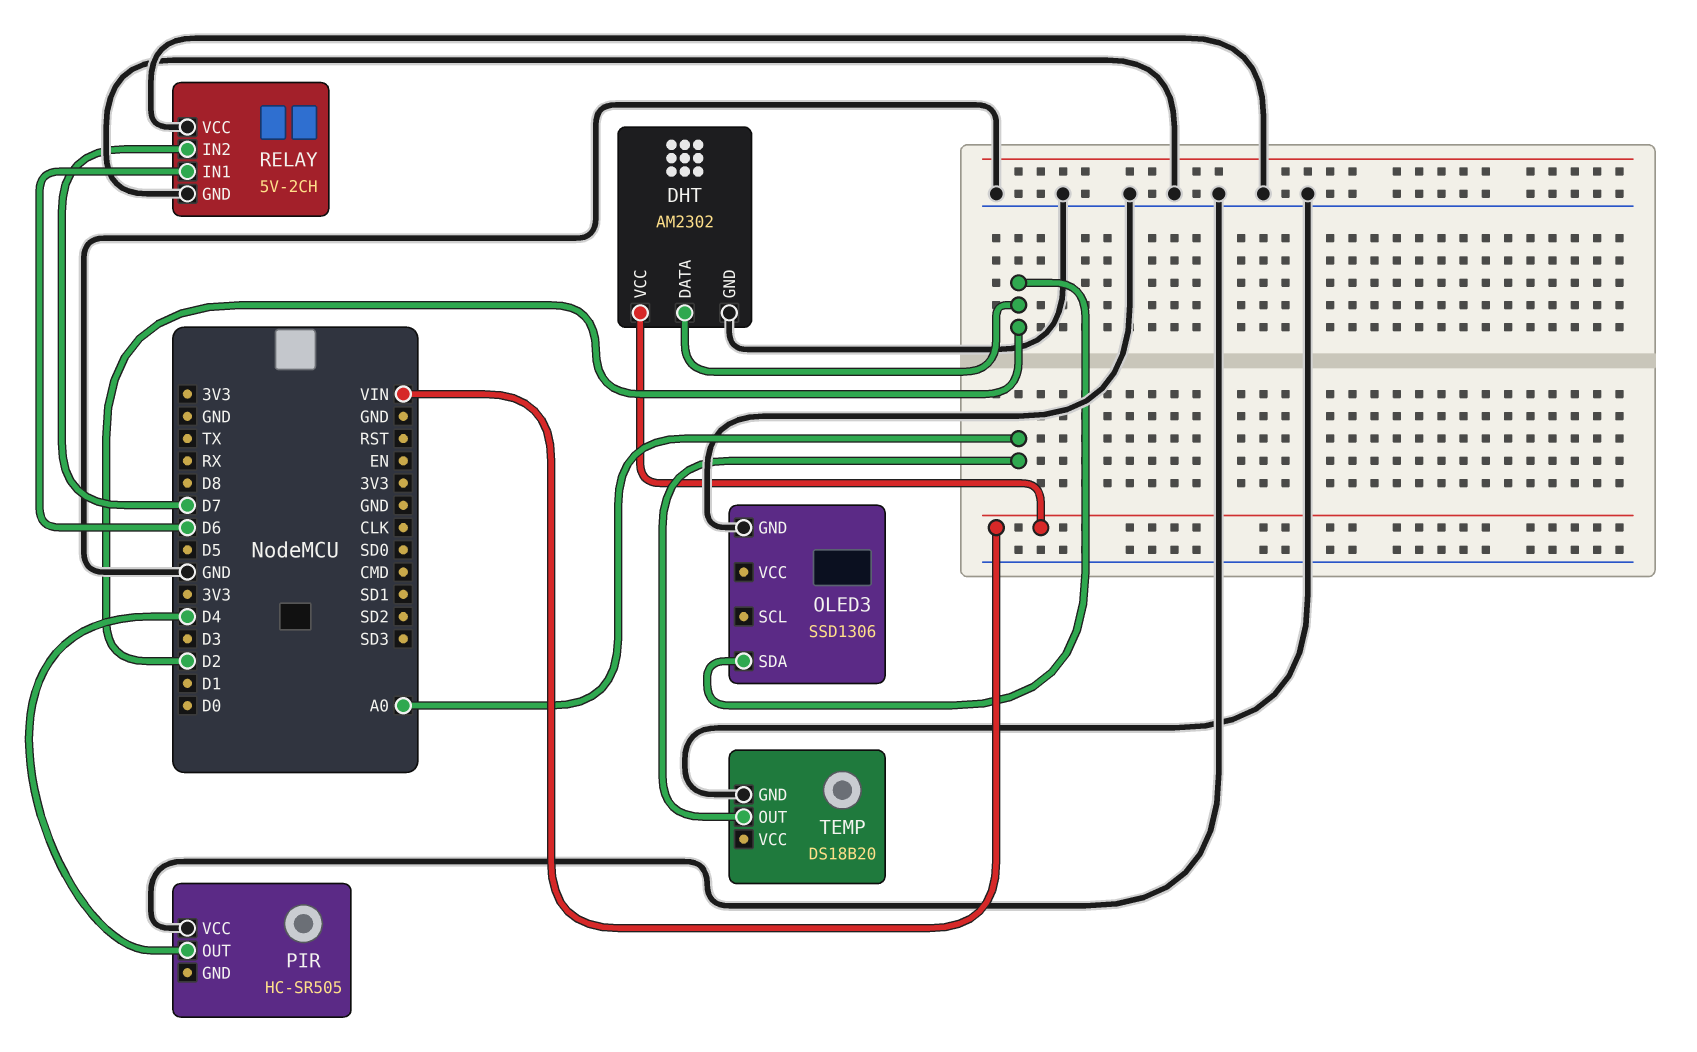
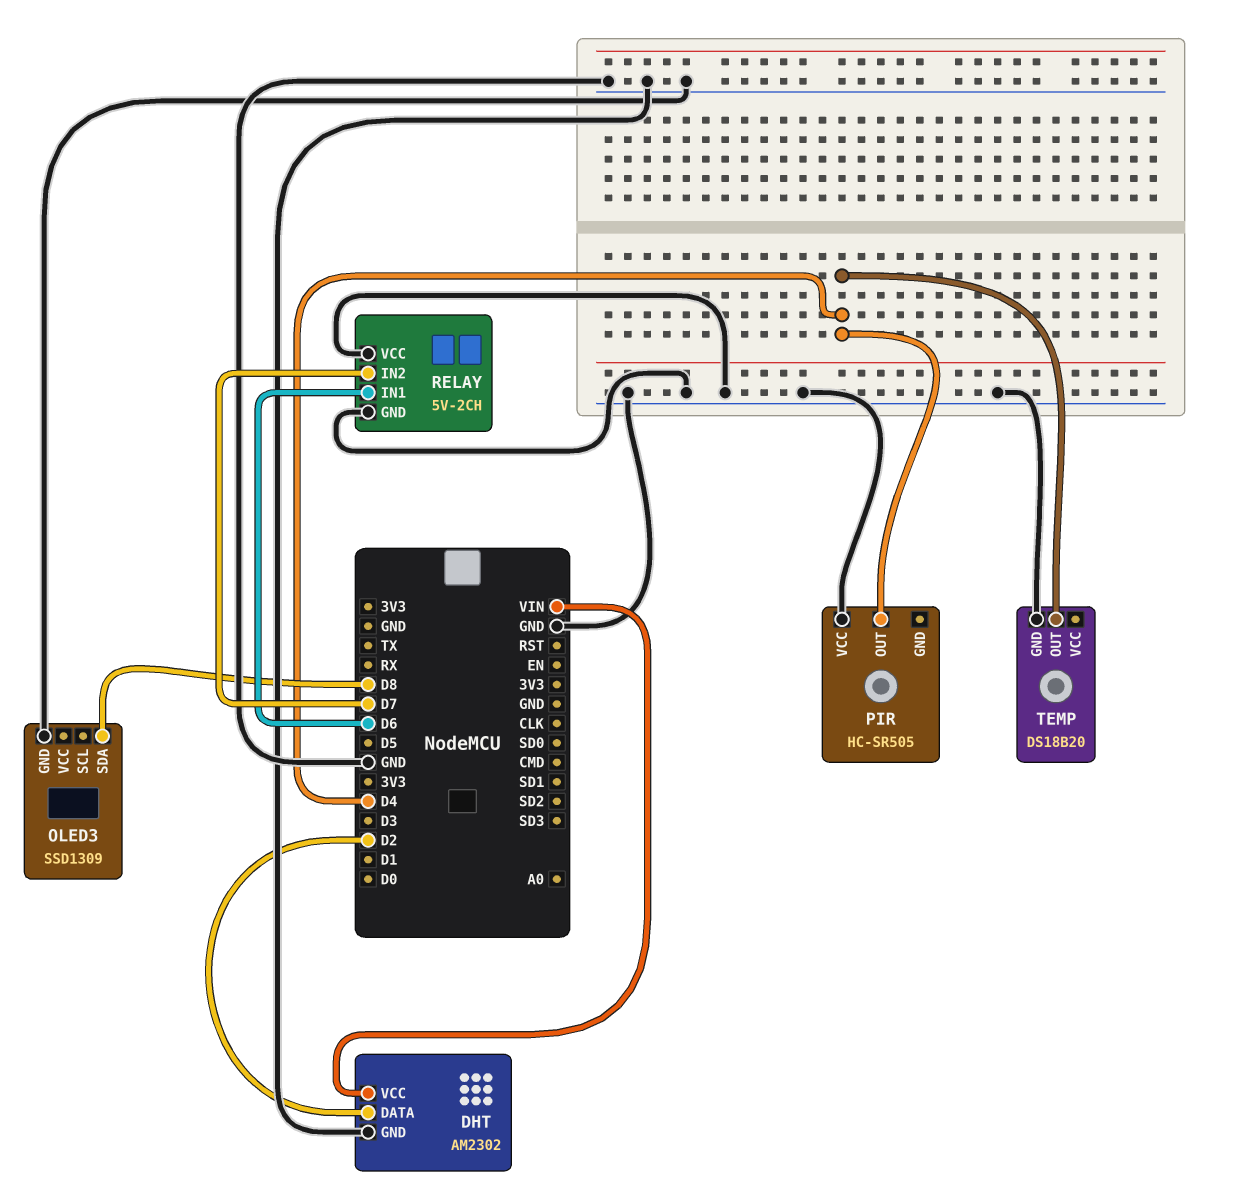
OLED3: SSD1306 -> SSD1309
OLED3 pin SDA: D2 -> D8
TEMP pin OUT: A0 -> D4

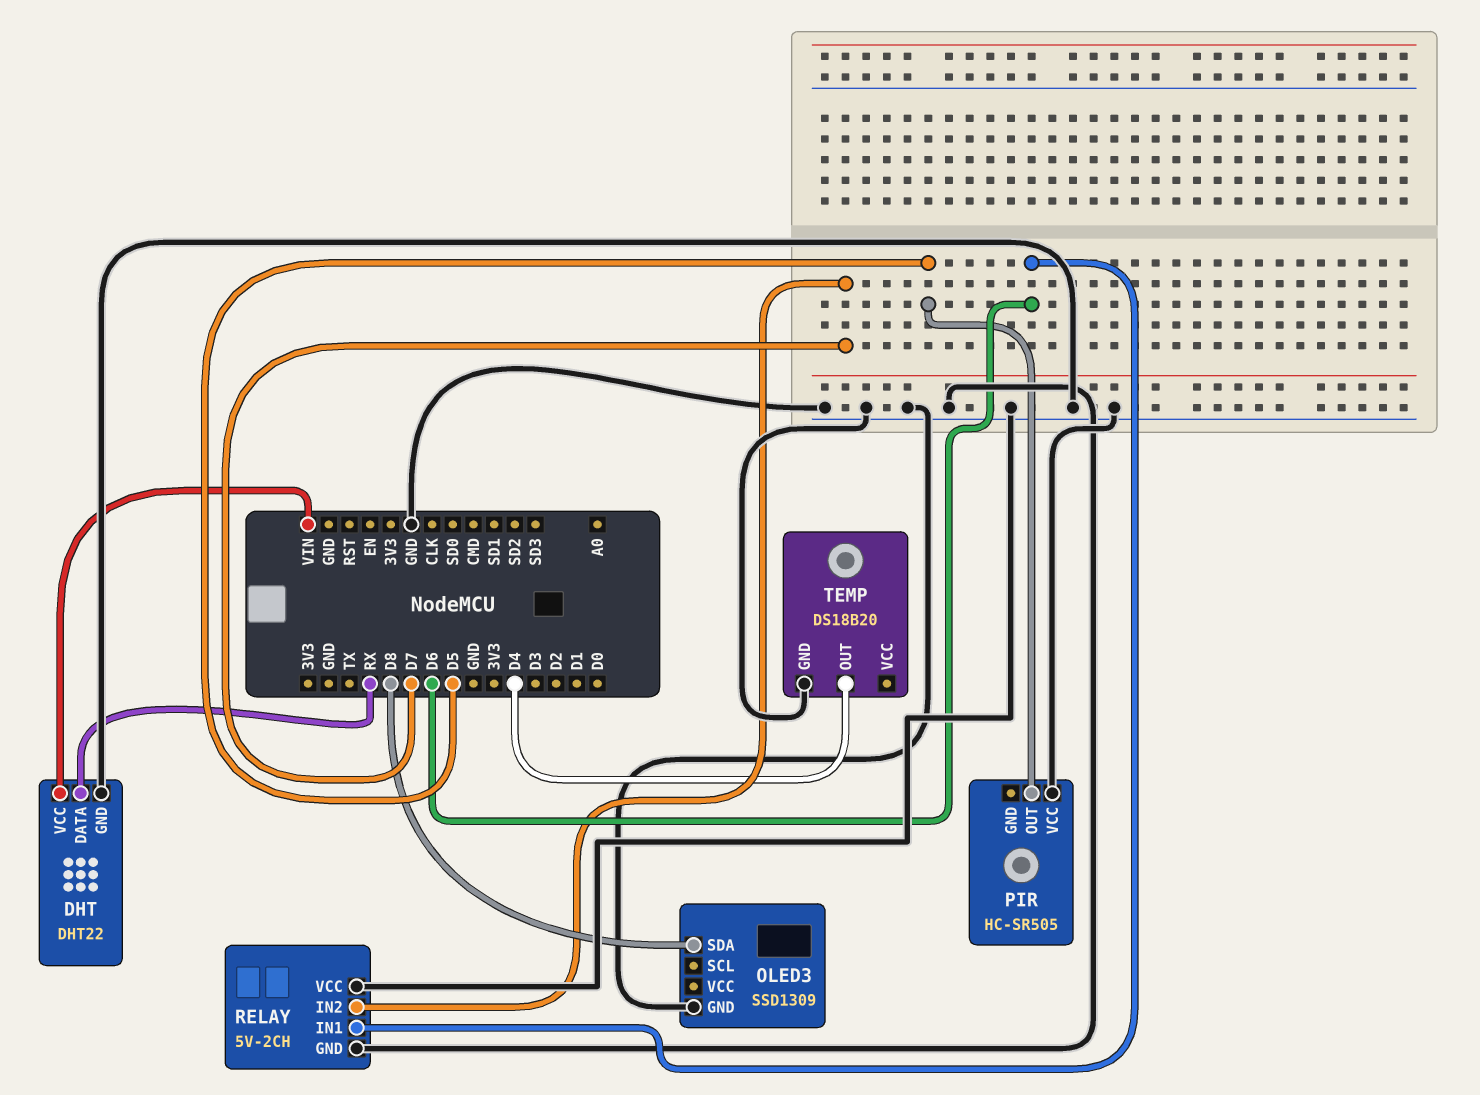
DHT: AM2302 -> DHT22
DHT pin DATA: D2 -> RX
PIR pin OUT: D4 -> D5

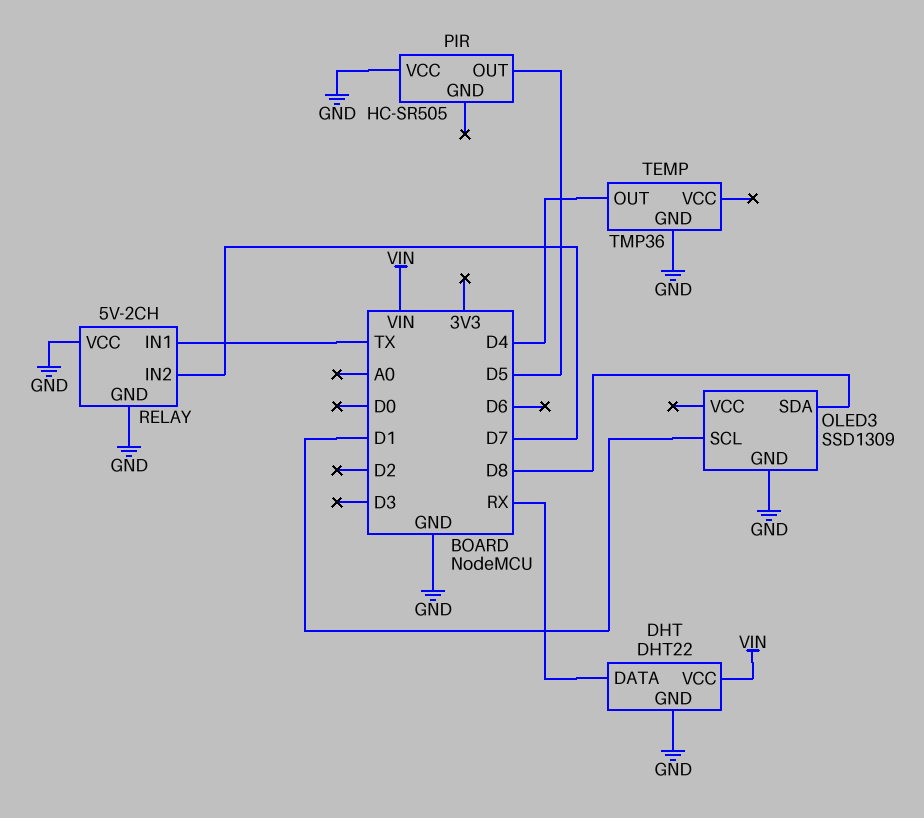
OLED3 pin SCL: none -> D1
RELAY pin IN1: D6 -> TX
TEMP: DS18B20 -> TMP36

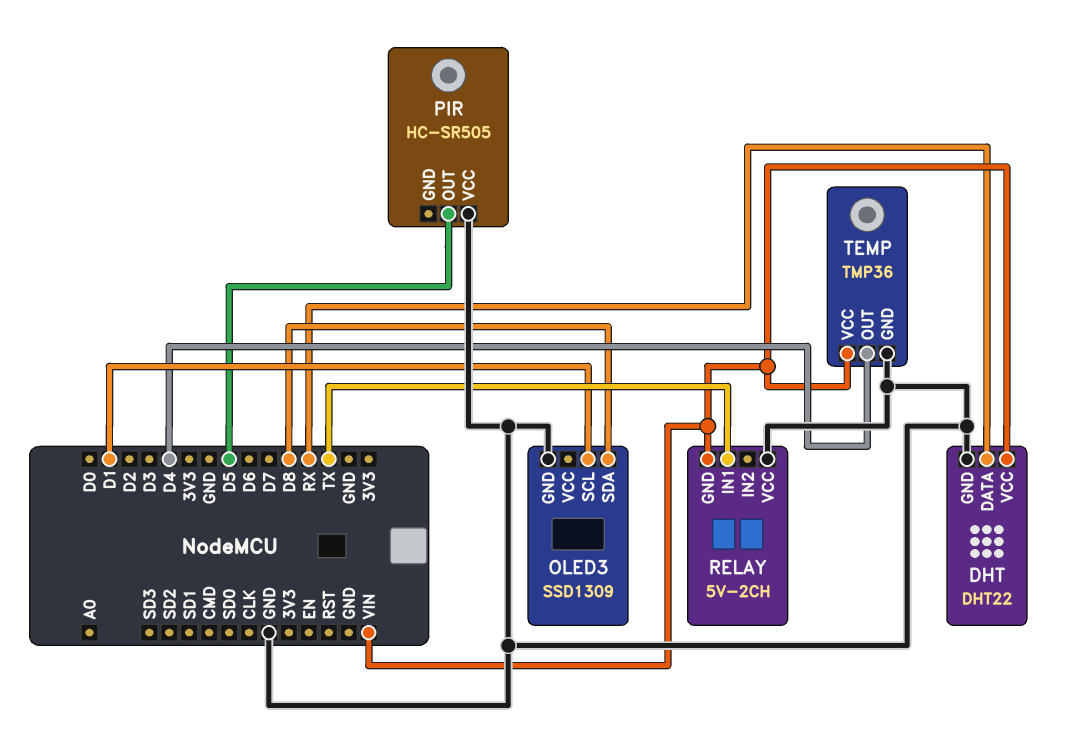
RELAY pin GND: GND -> VIN
RELAY pin IN2: D7 -> none
TEMP pin VCC: none -> VIN

